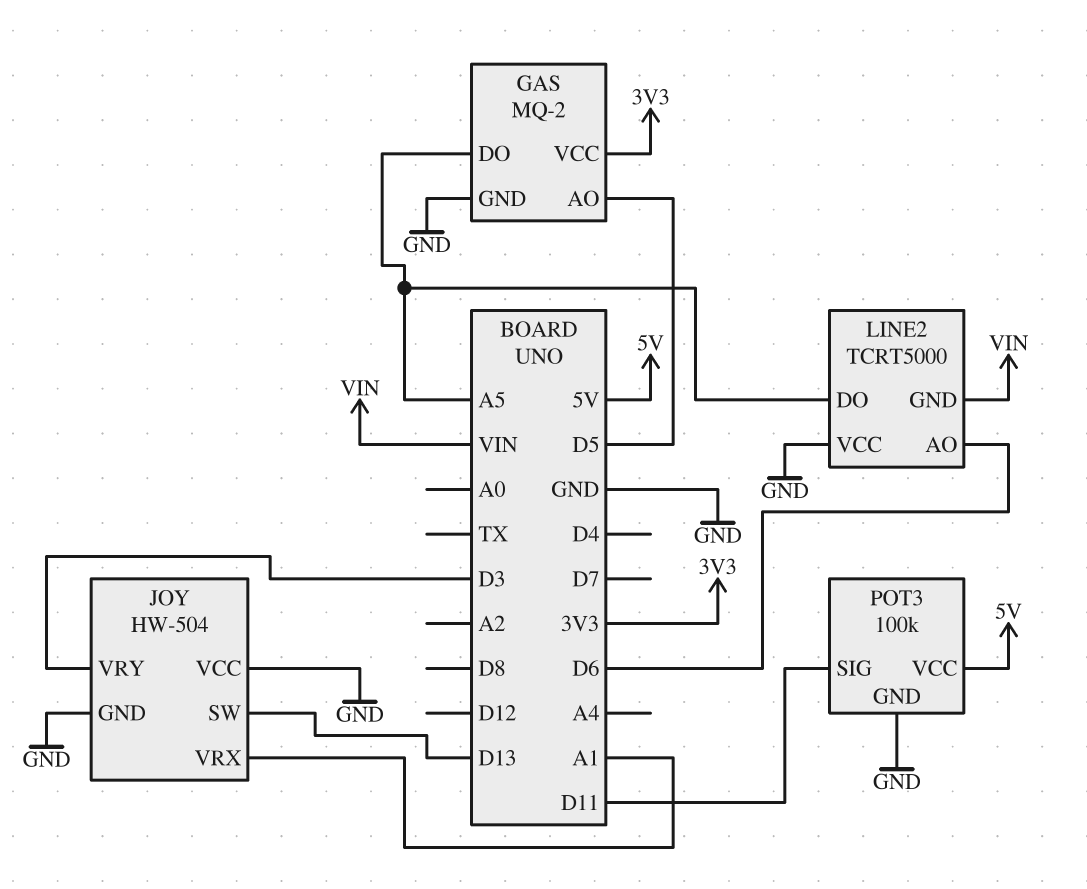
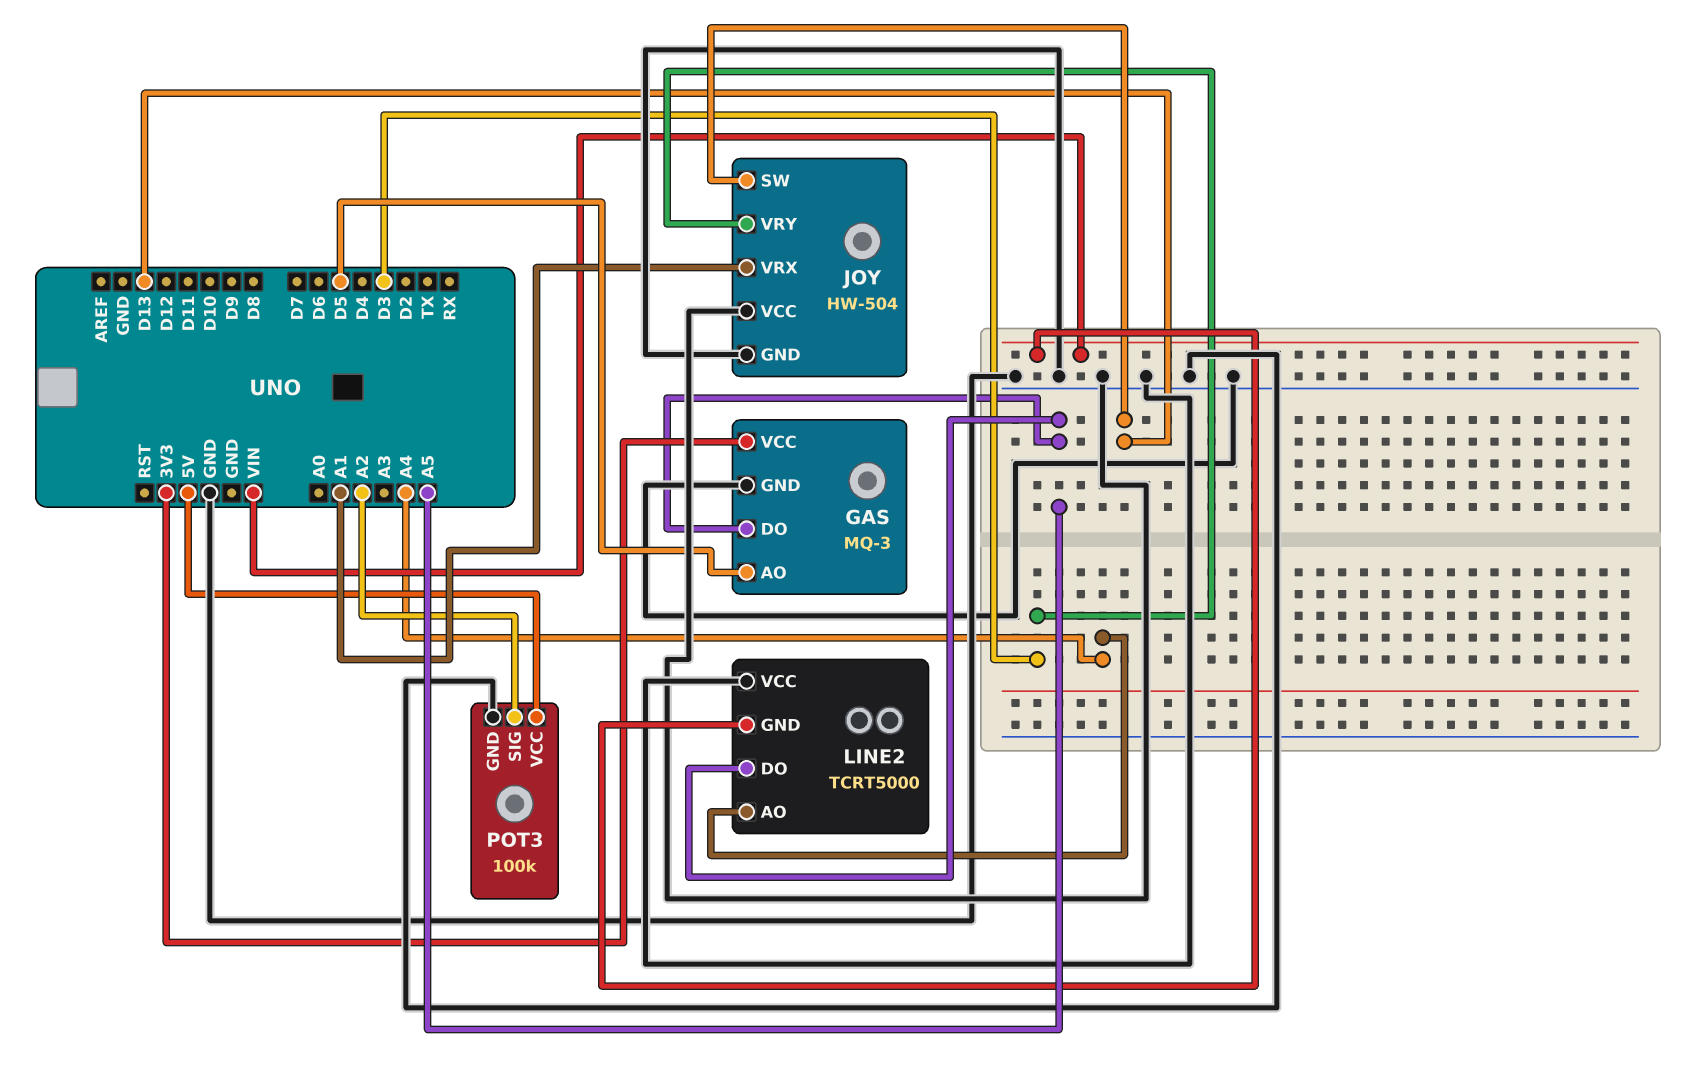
GAS: MQ-2 -> MQ-3
LINE2 pin AO: D6 -> A4
POT3 pin SIG: D11 -> A2

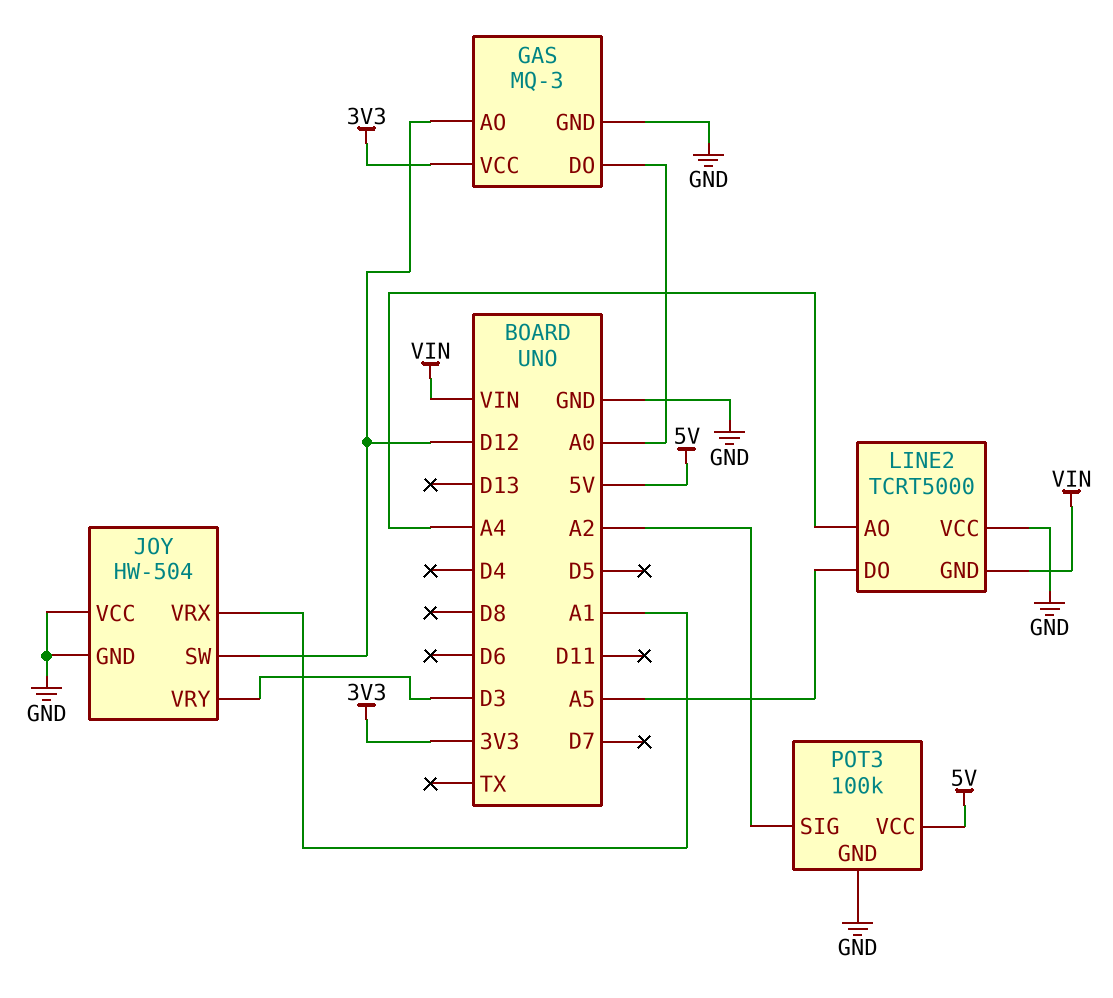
GAS pin AO: D5 -> D12
GAS pin DO: A5 -> A0
JOY pin SW: D13 -> D12

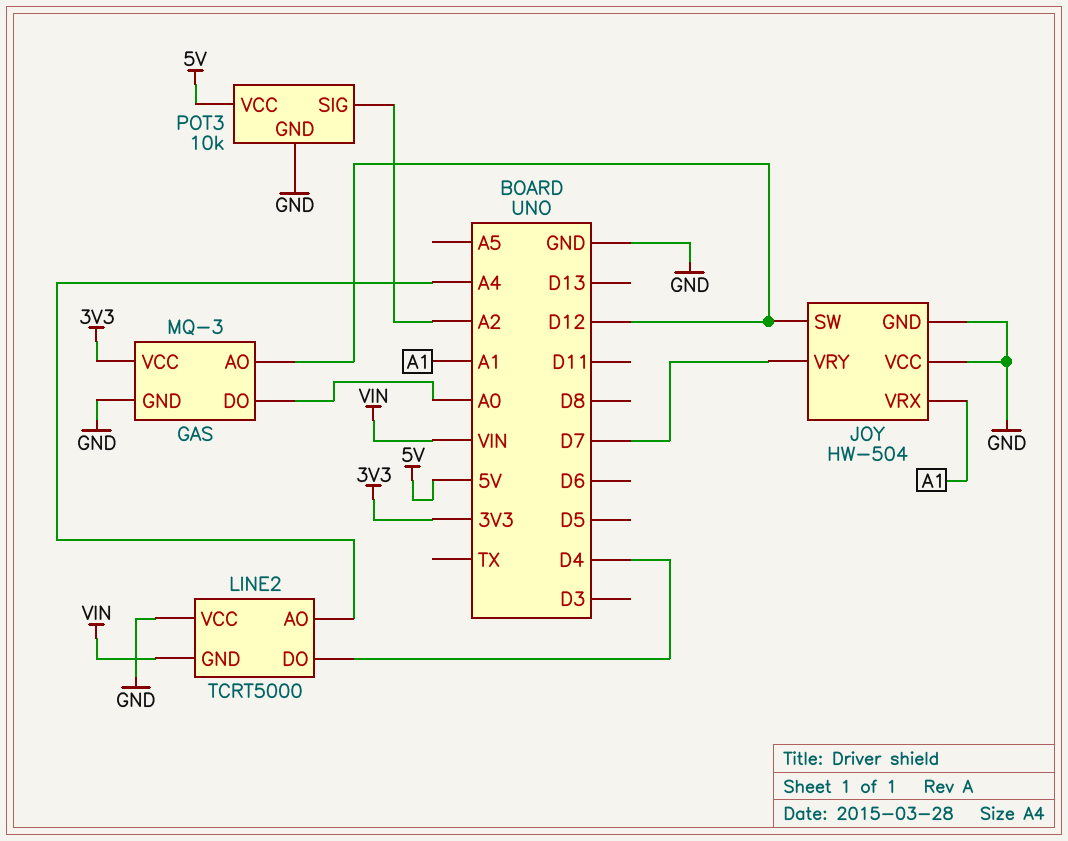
JOY pin VRY: D3 -> D7
LINE2 pin DO: A5 -> D4
POT3: 100k -> 10k

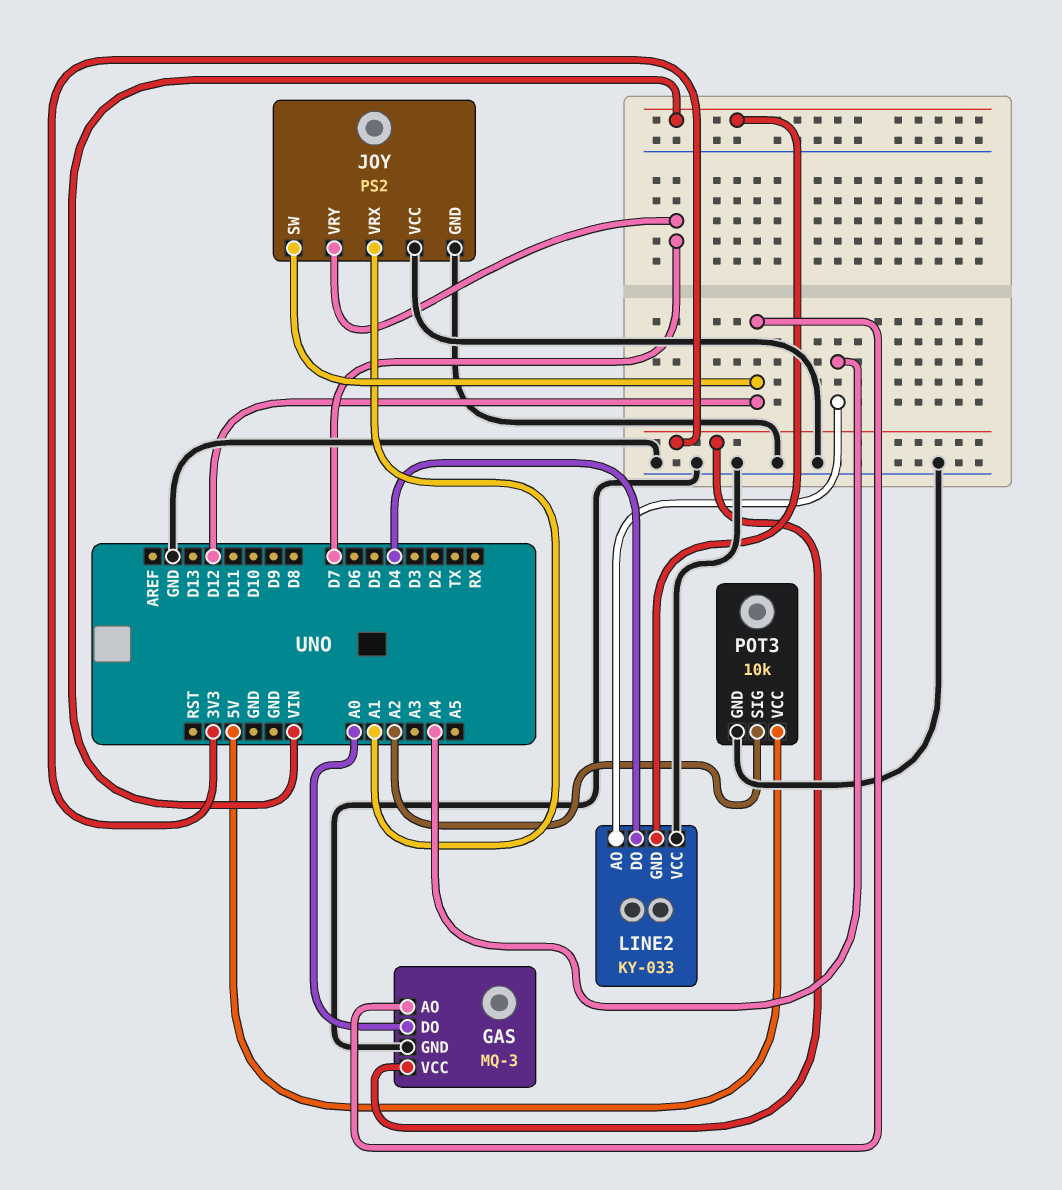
JOY: HW-504 -> PS2
LINE2: TCRT5000 -> KY-033

